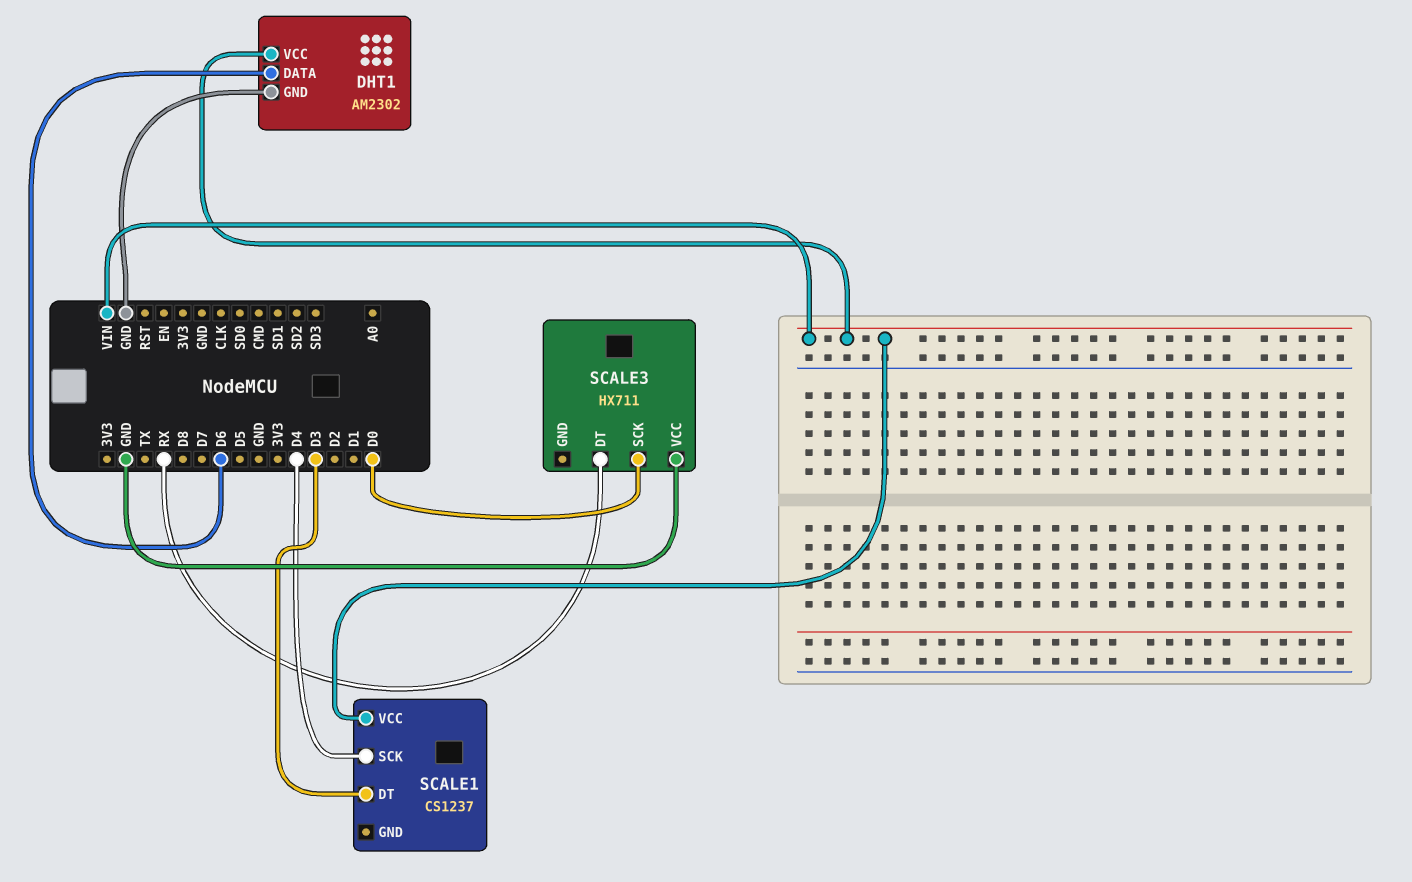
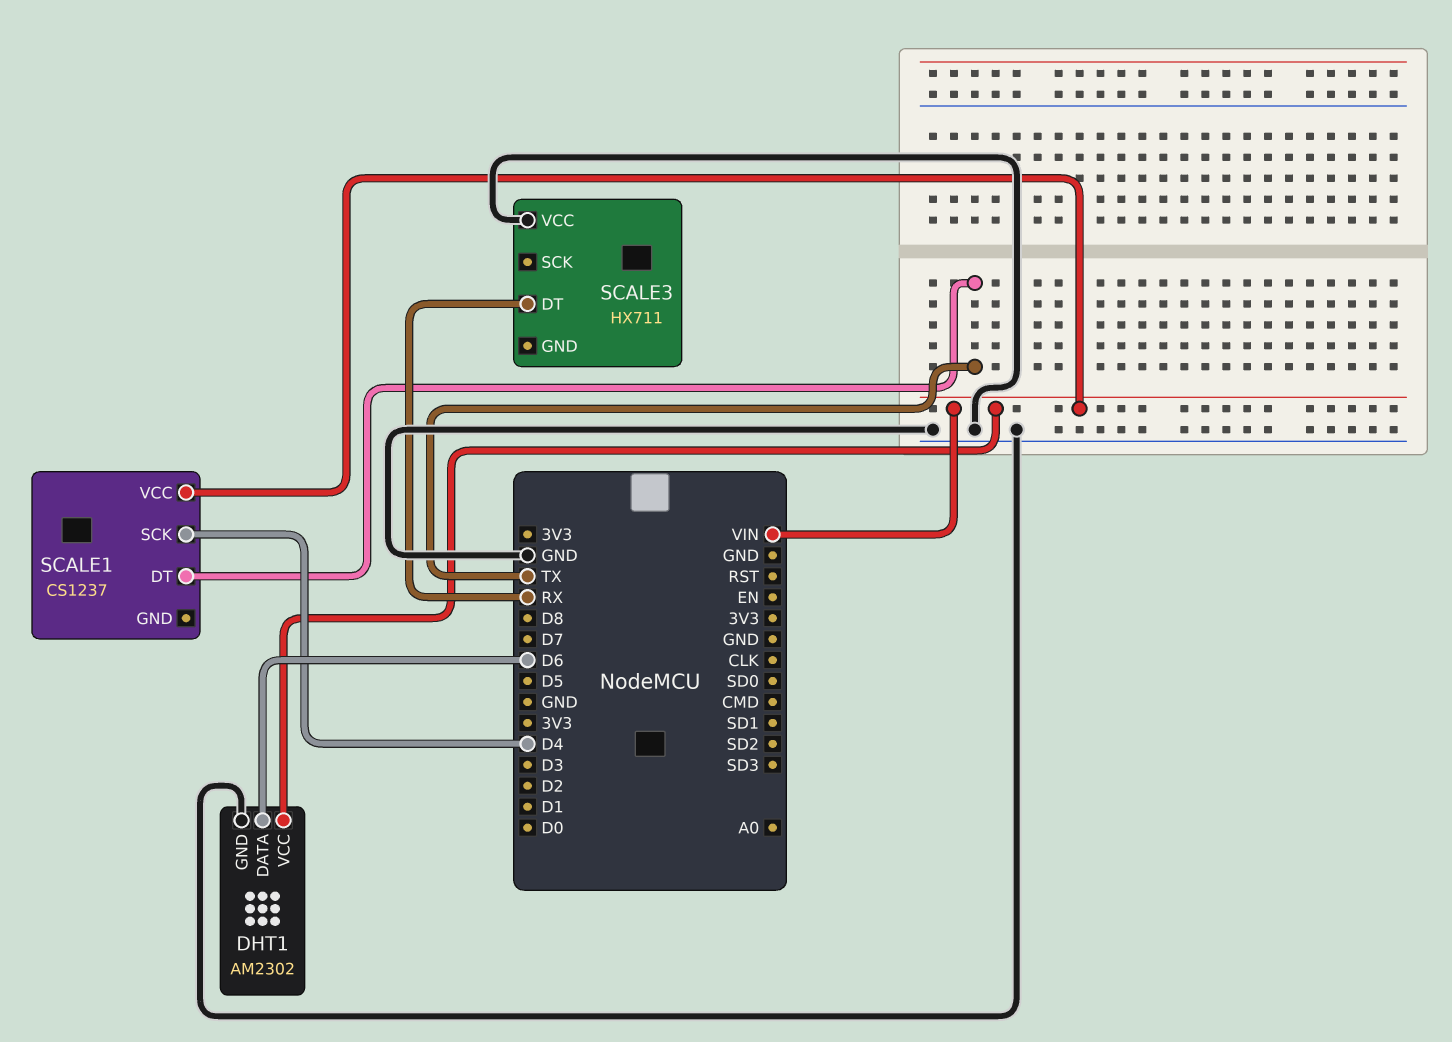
SCALE1 pin DT: D3 -> TX
SCALE3 pin SCK: D0 -> none

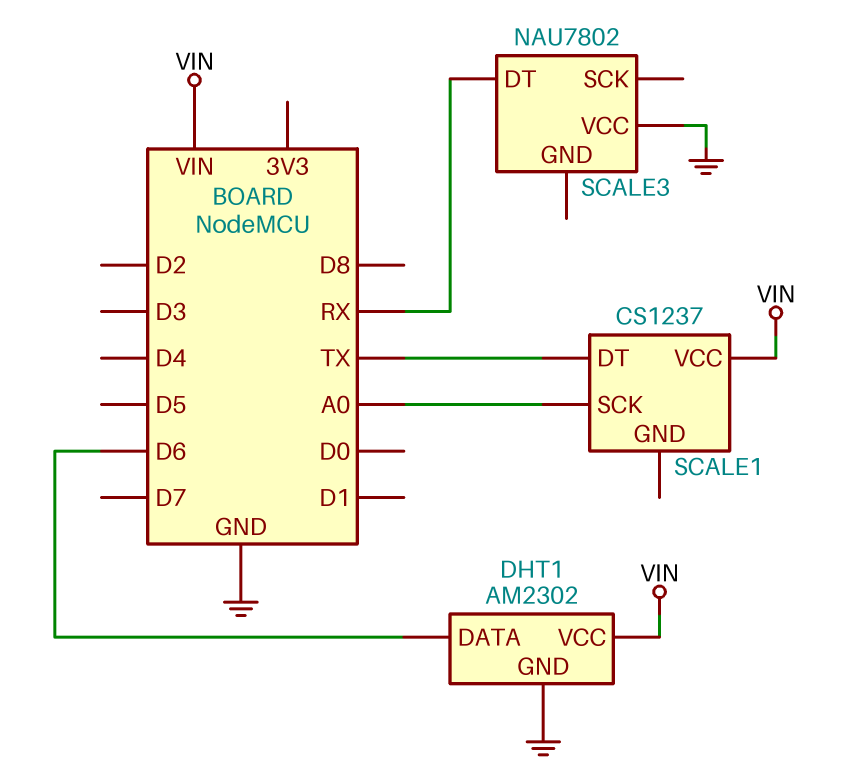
SCALE1 pin SCK: D4 -> A0
SCALE3: HX711 -> NAU7802

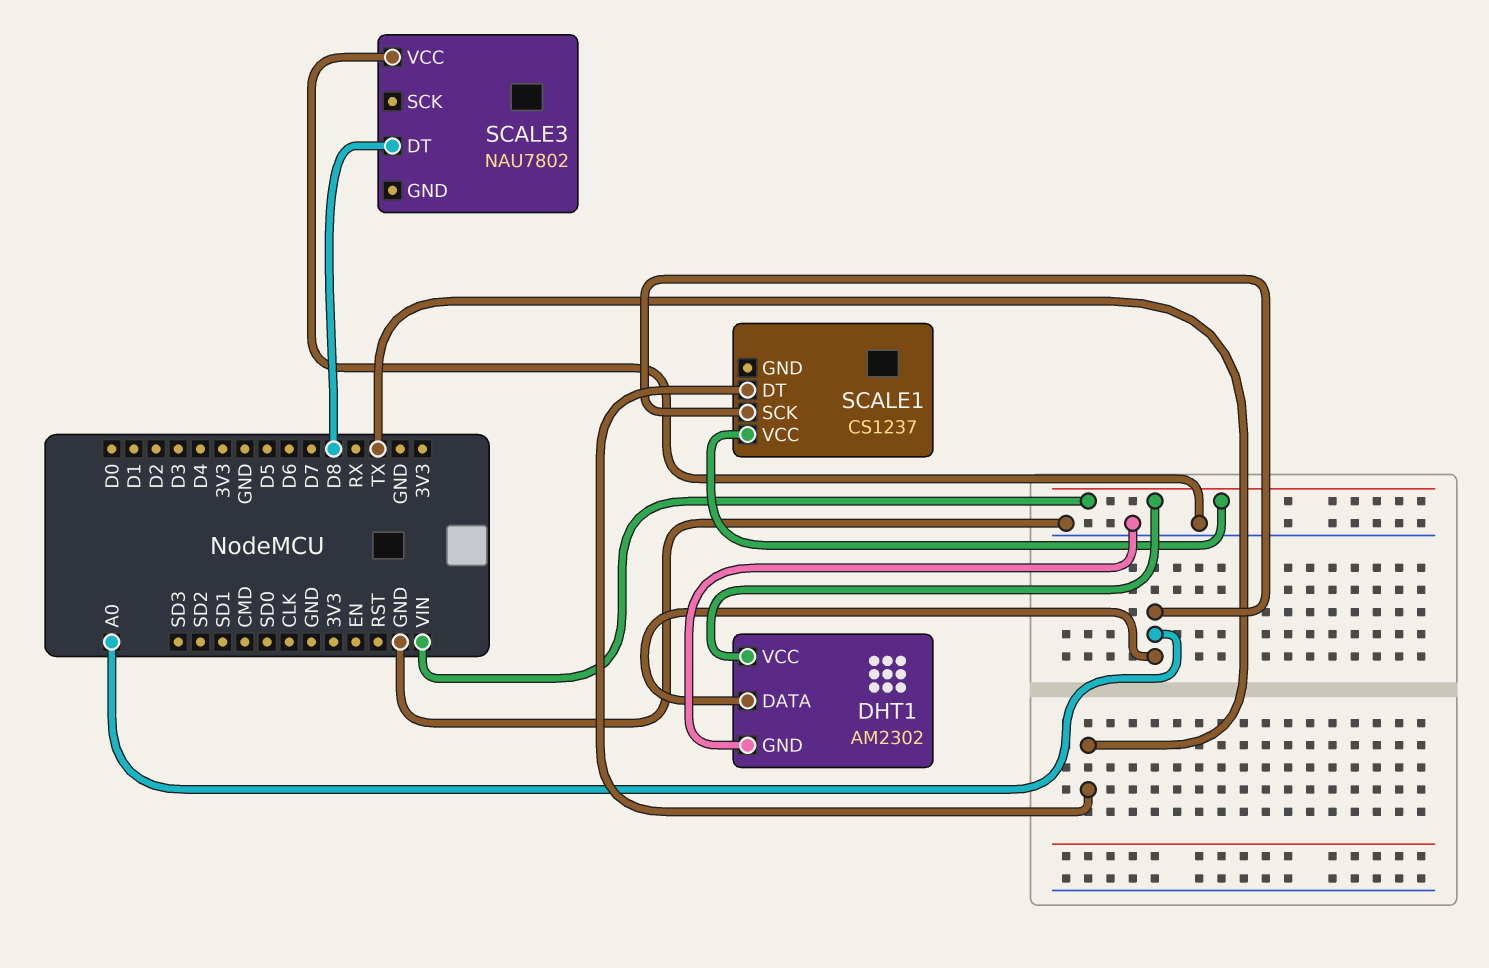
DHT1 pin DATA: D6 -> A0
SCALE3 pin DT: RX -> D8

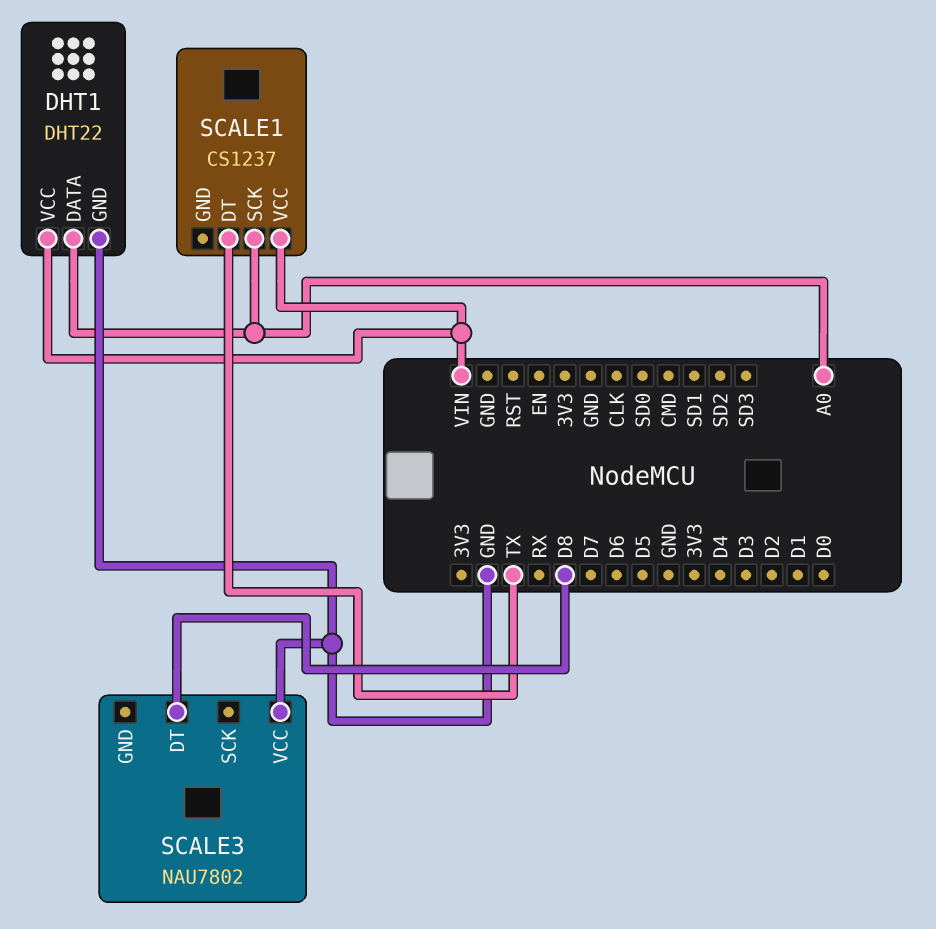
DHT1: AM2302 -> DHT22

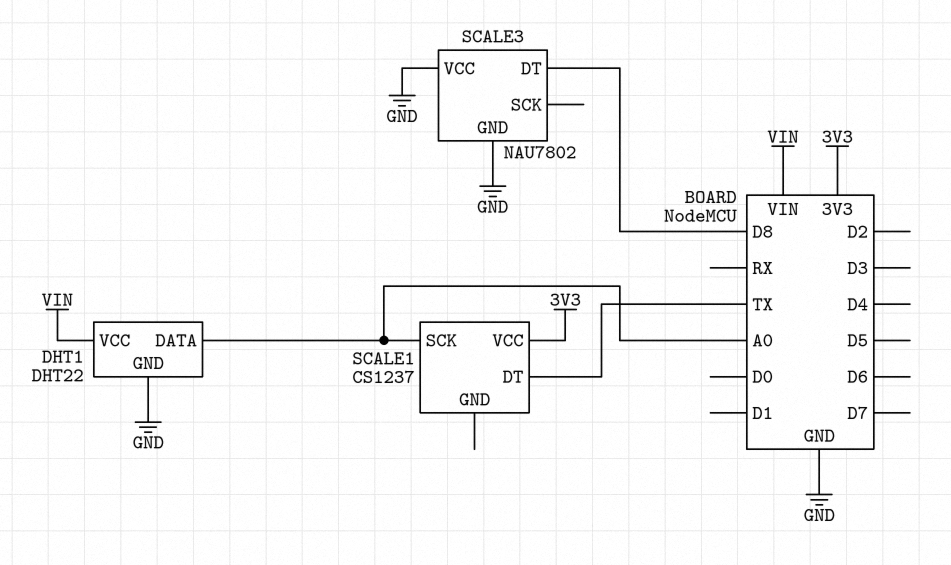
SCALE1 pin VCC: VIN -> 3V3
SCALE3 pin GND: none -> GND

